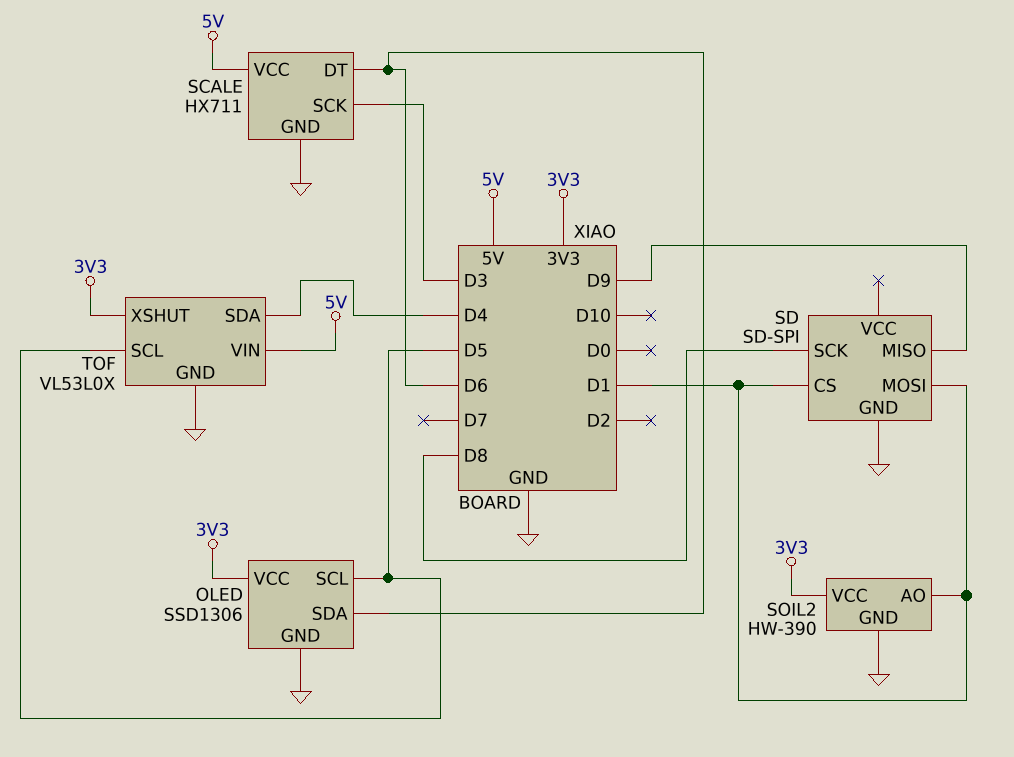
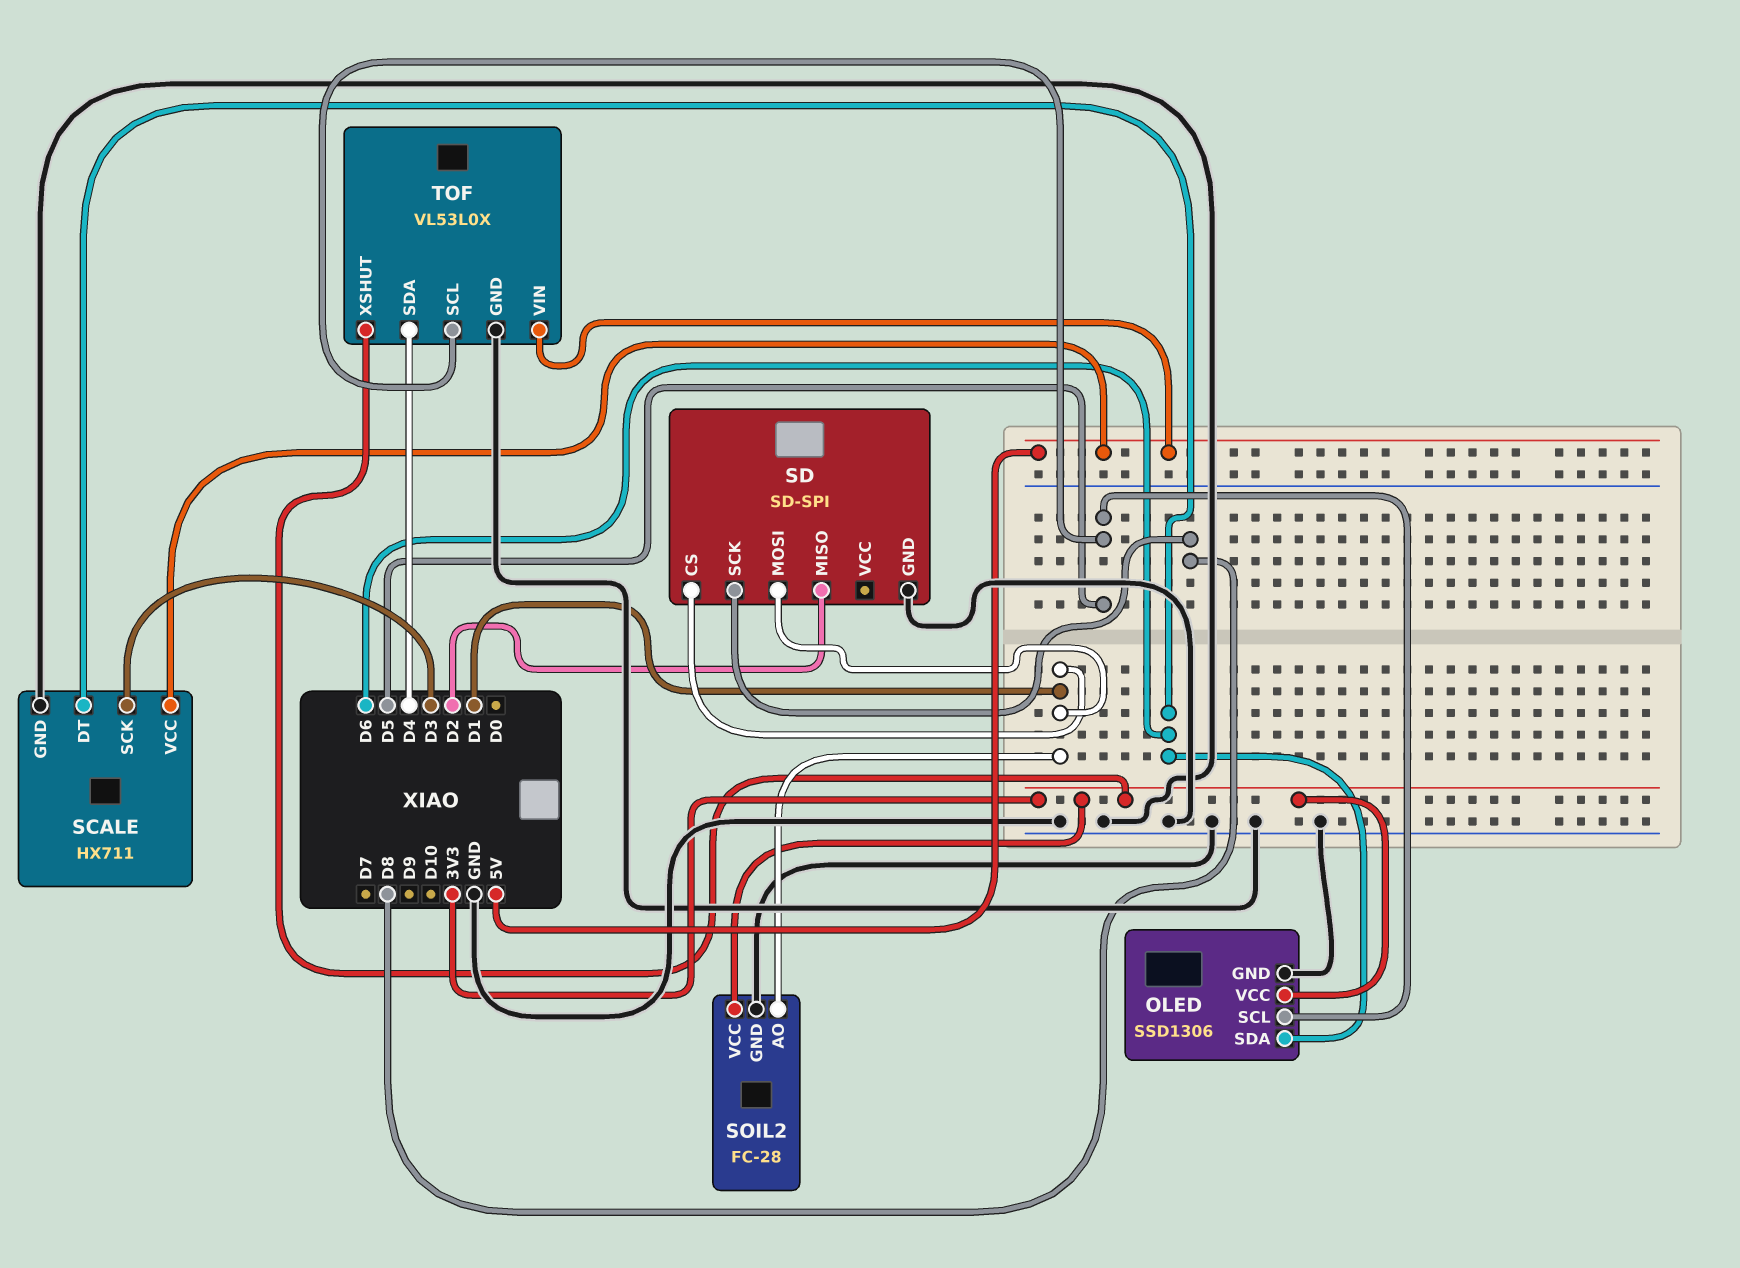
SD pin MISO: D9 -> D2
SOIL2: HW-390 -> FC-28

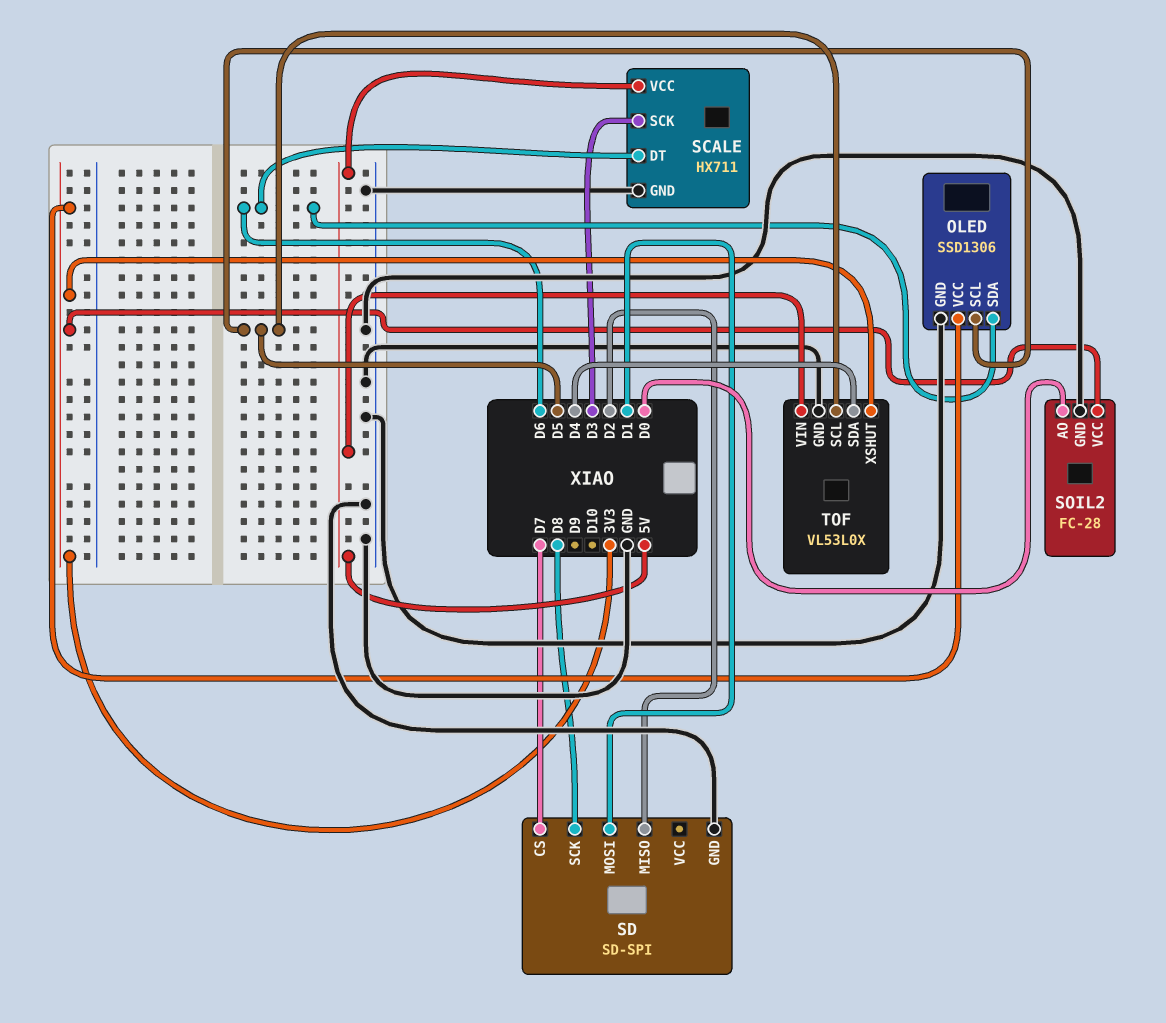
SD pin CS: D1 -> D7
SOIL2 pin AO: D1 -> D0

